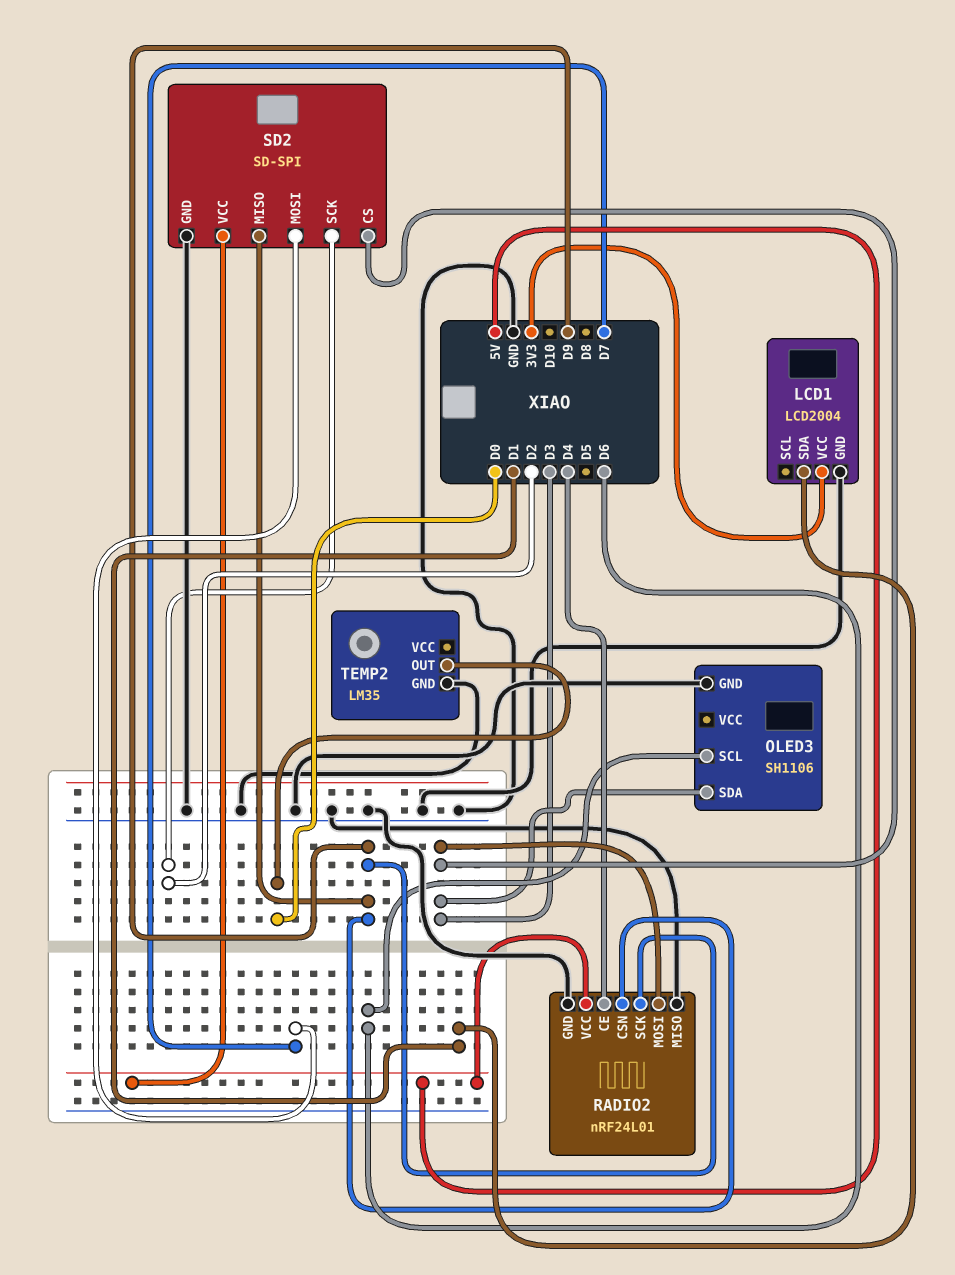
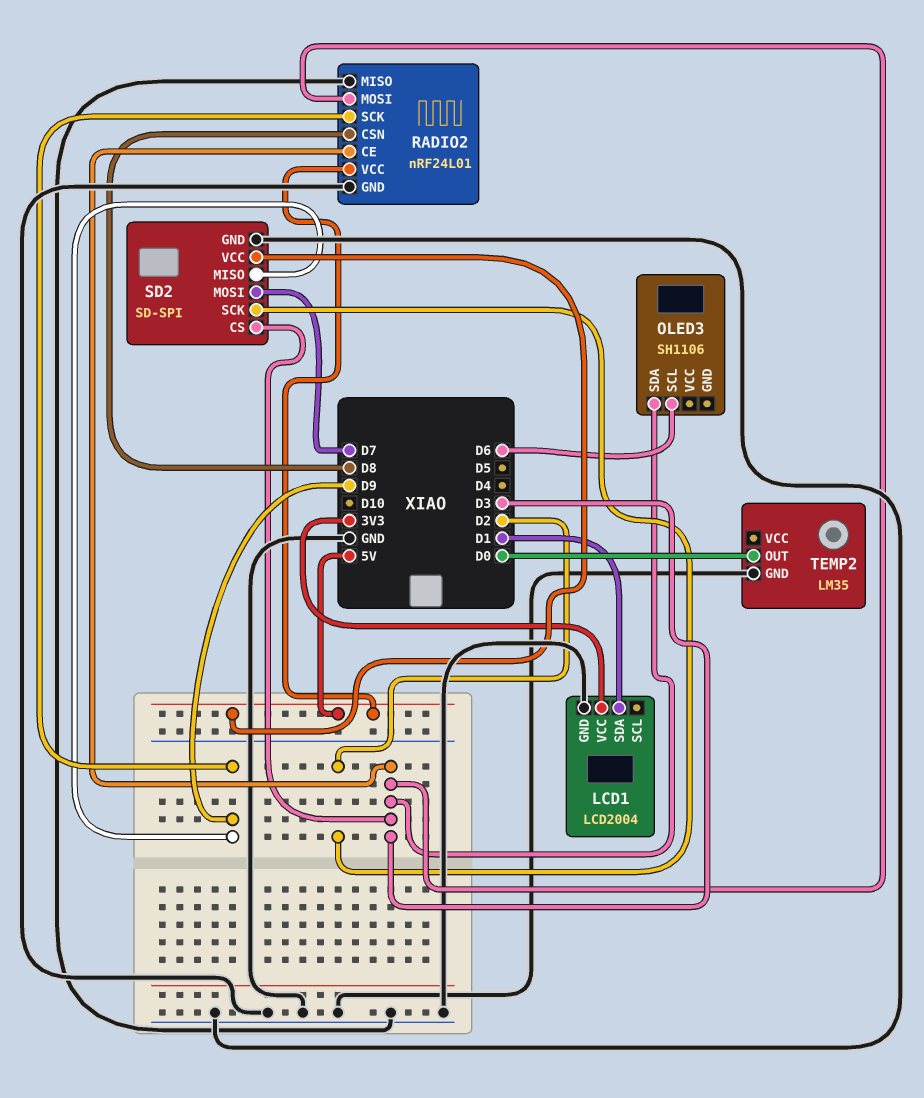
OLED3 pin GND: GND -> none
RADIO2 pin CE: D4 -> D3
RADIO2 pin CSN: D9 -> D8

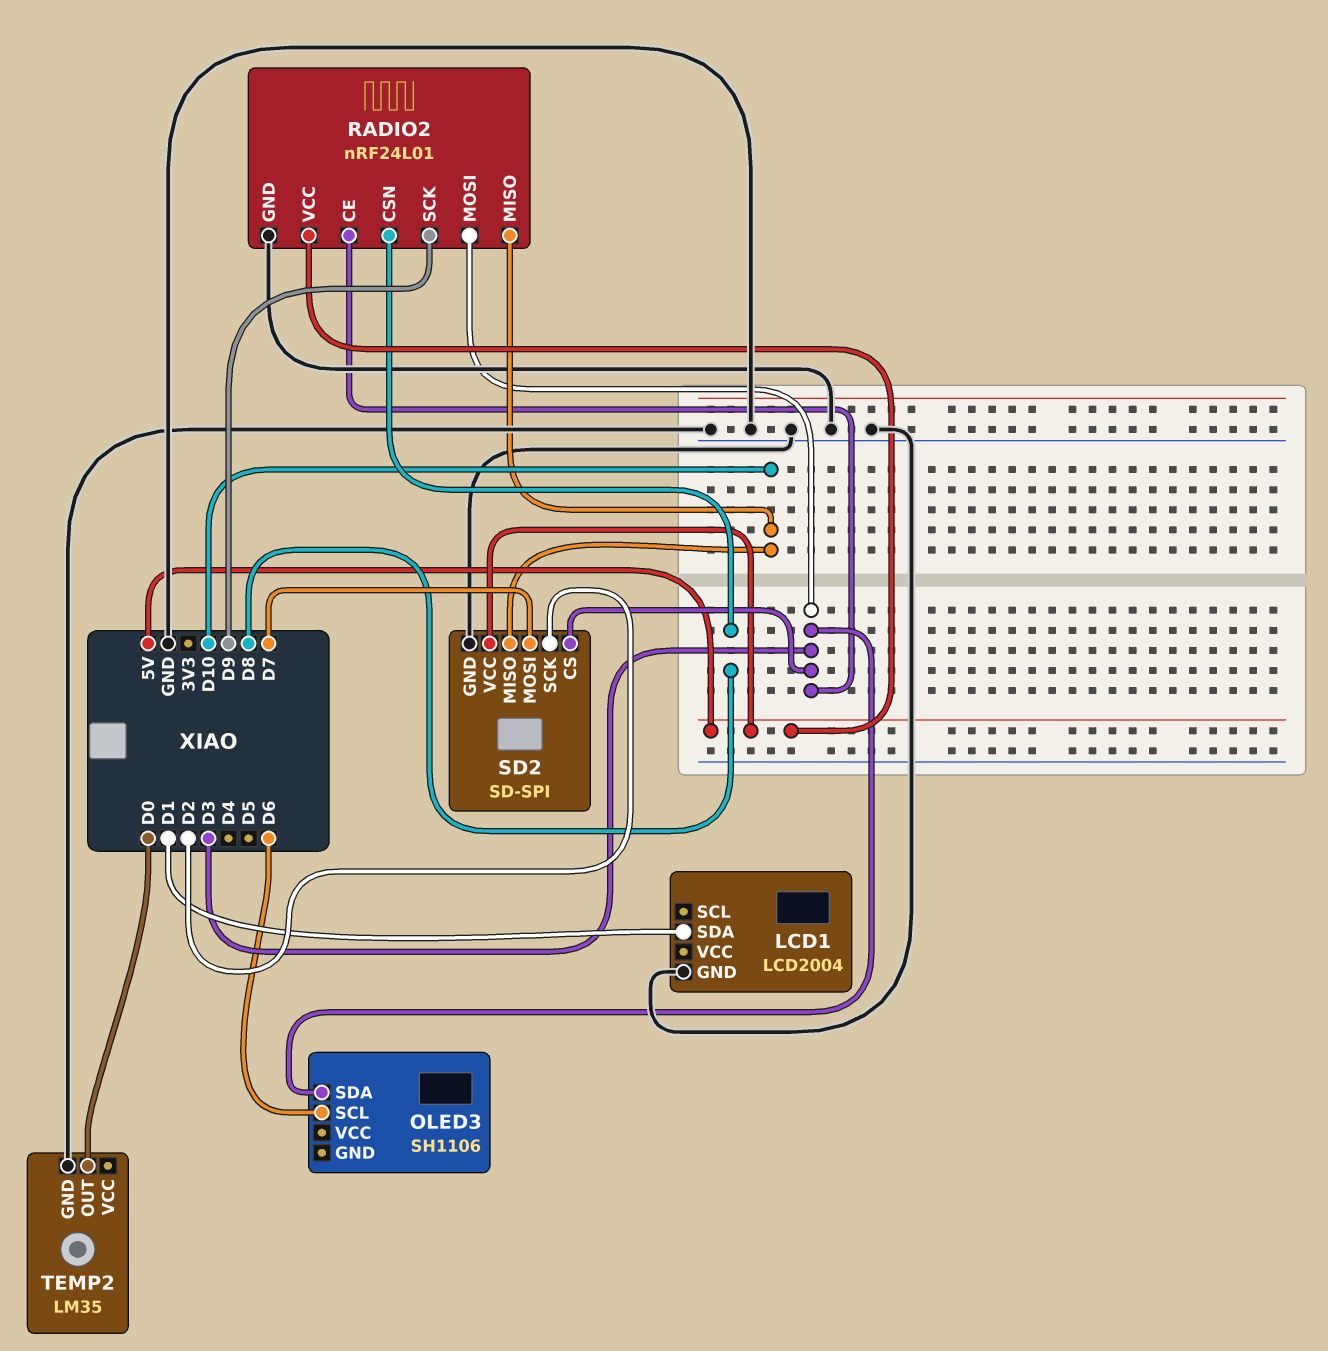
LCD1 pin VCC: 3V3 -> none
RADIO2 pin MISO: GND -> D10
SD2 pin MISO: D9 -> D10

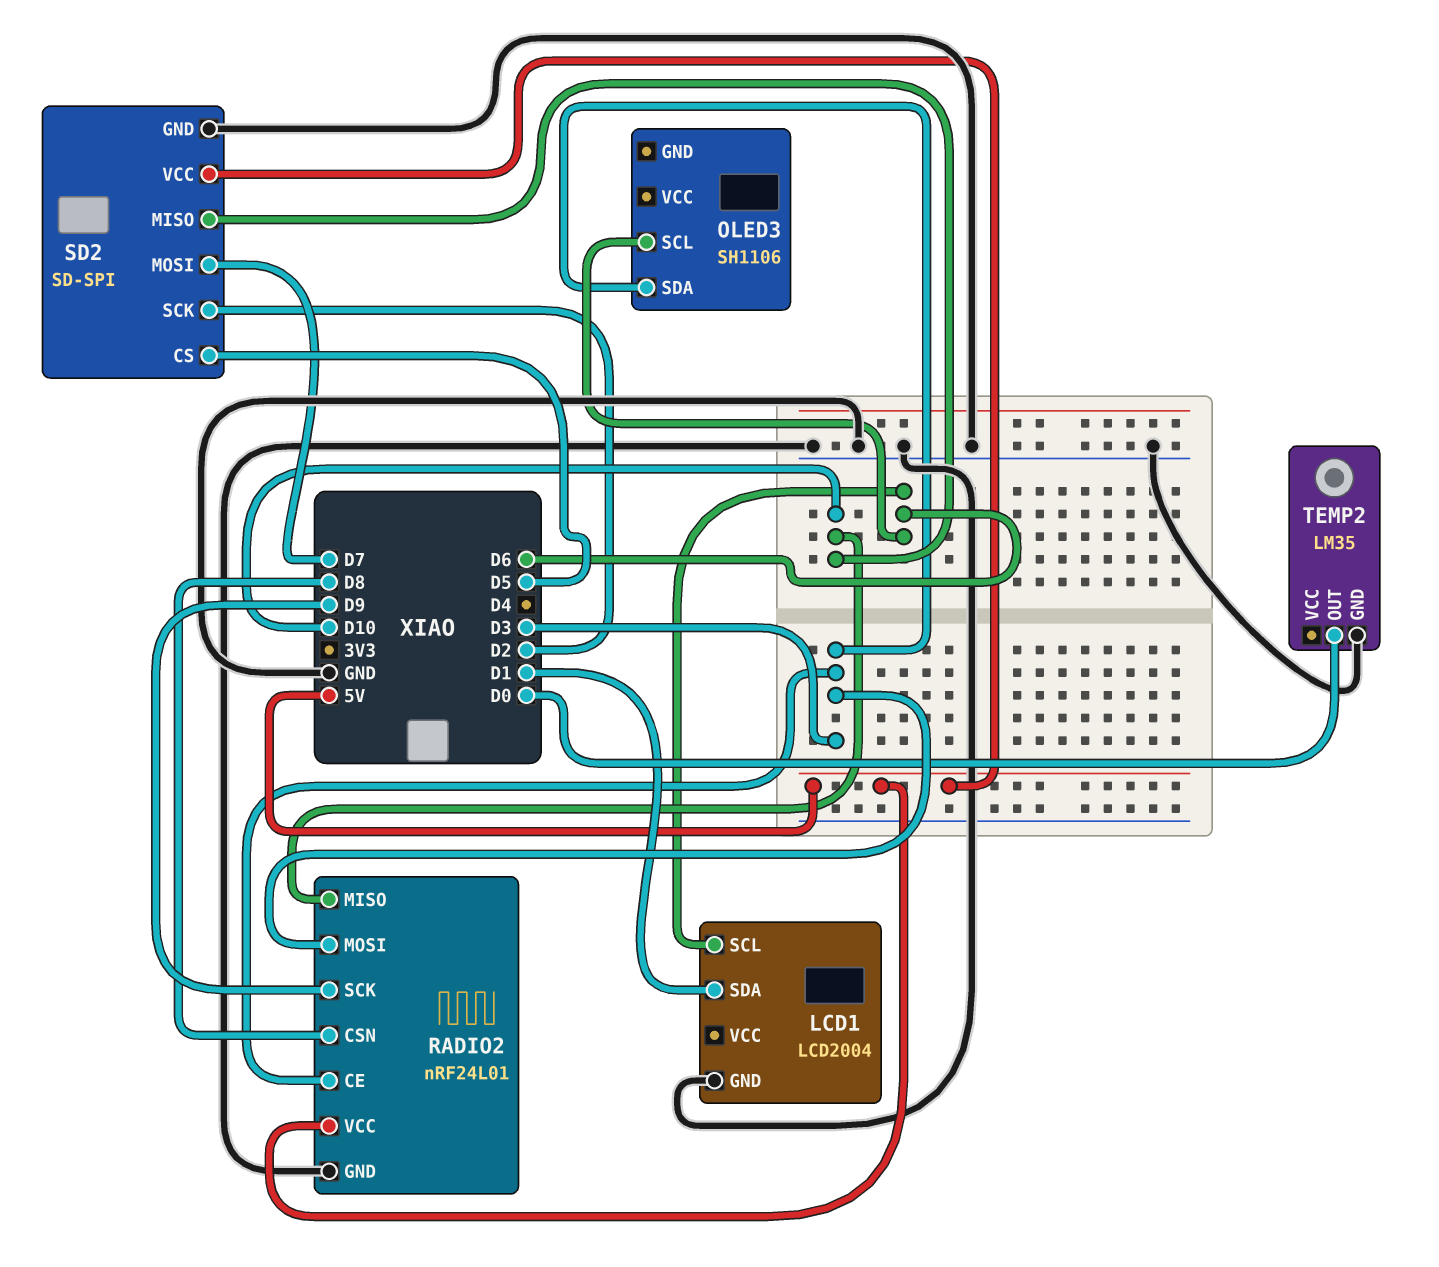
LCD1 pin SCL: none -> D6
SD2 pin CS: D3 -> D5

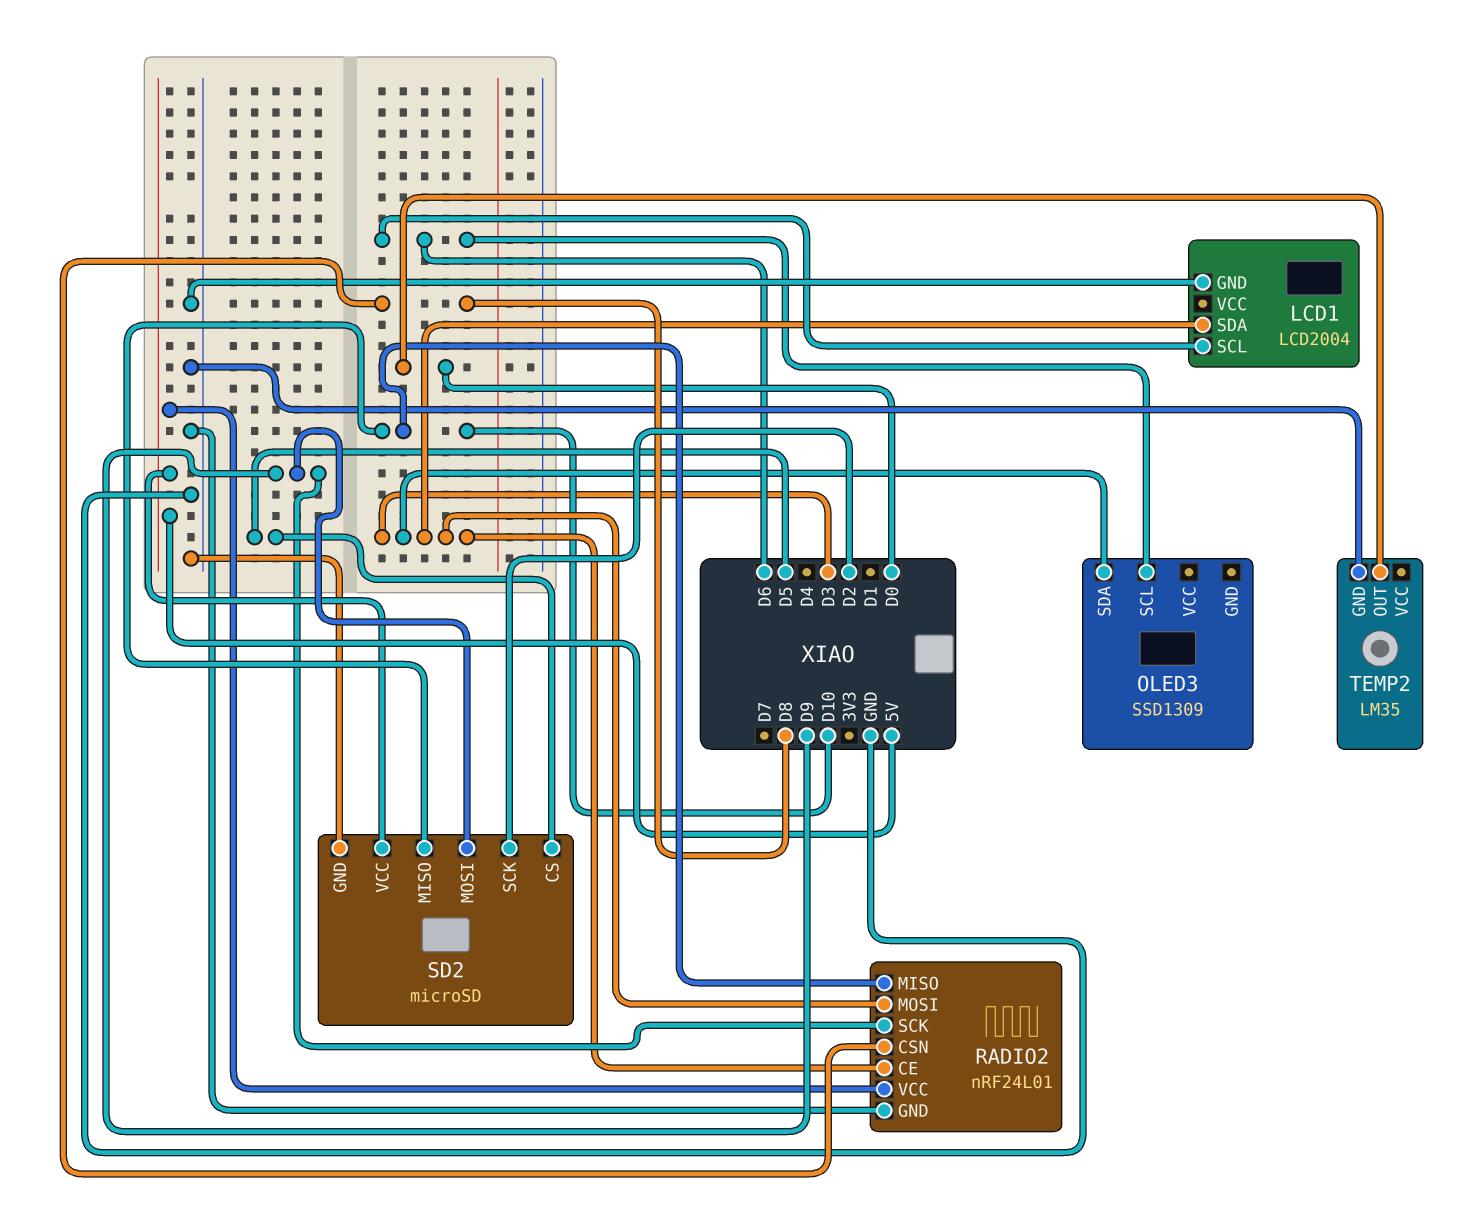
LCD1 pin SDA: D1 -> D3
OLED3: SH1106 -> SSD1309
SD2: SD-SPI -> microSD
SD2 pin MOSI: D7 -> D9

